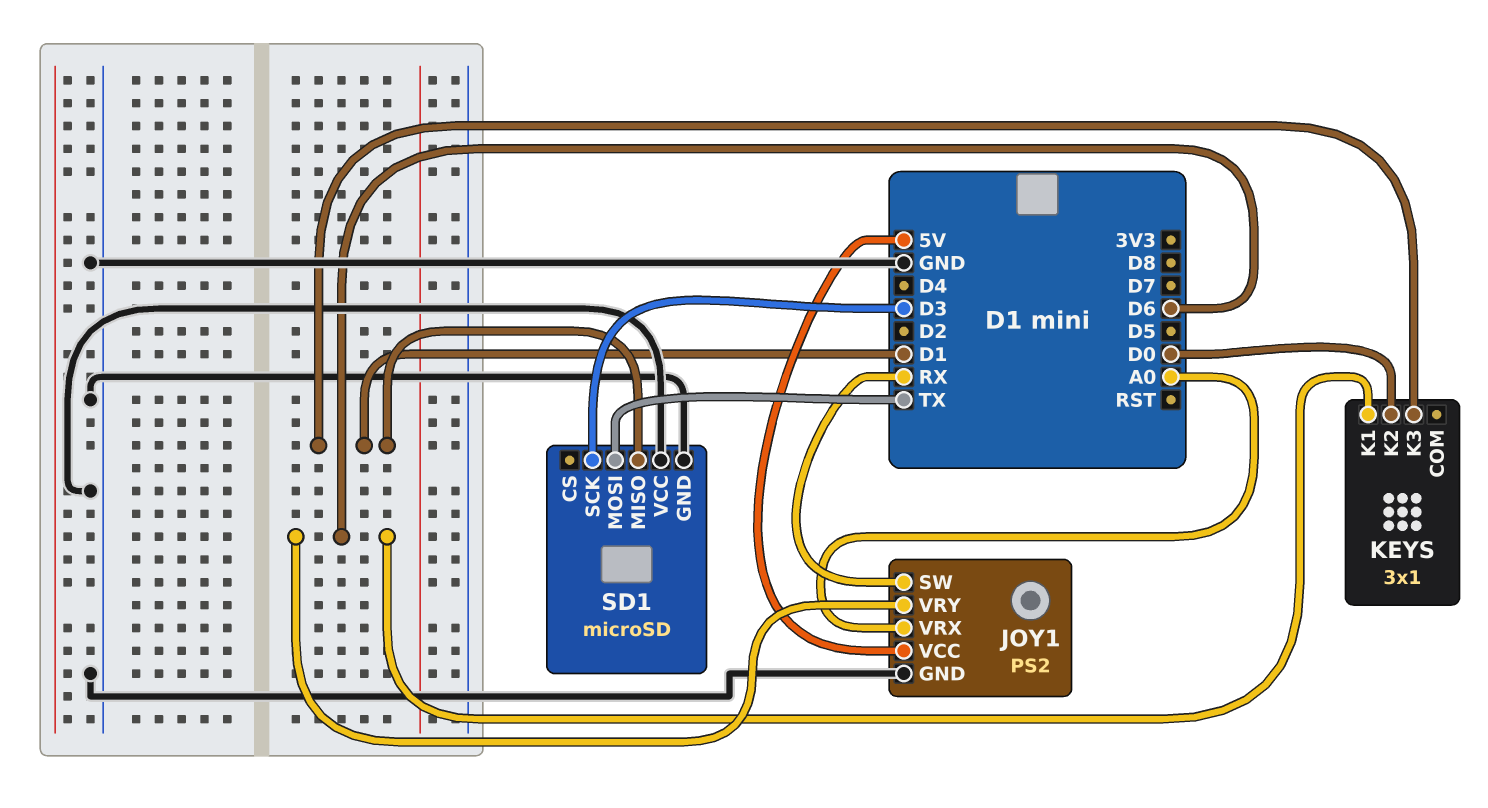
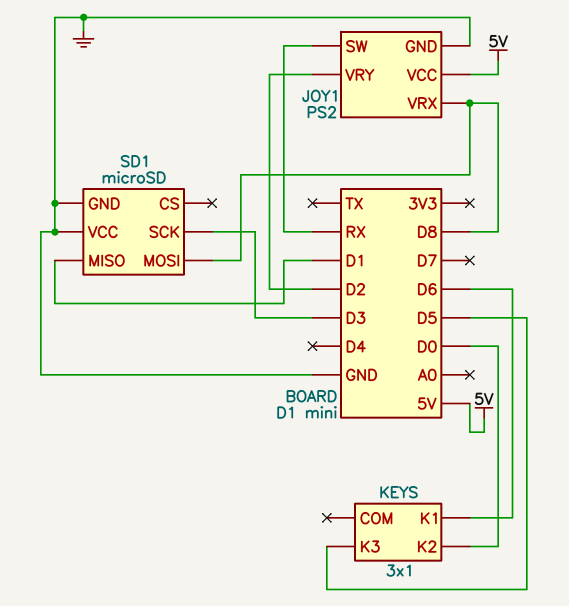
JOY1 pin VRX: A0 -> D8
JOY1 pin VRY: D6 -> D2
KEYS pin K3: D1 -> D5
SD1 pin MOSI: TX -> D8

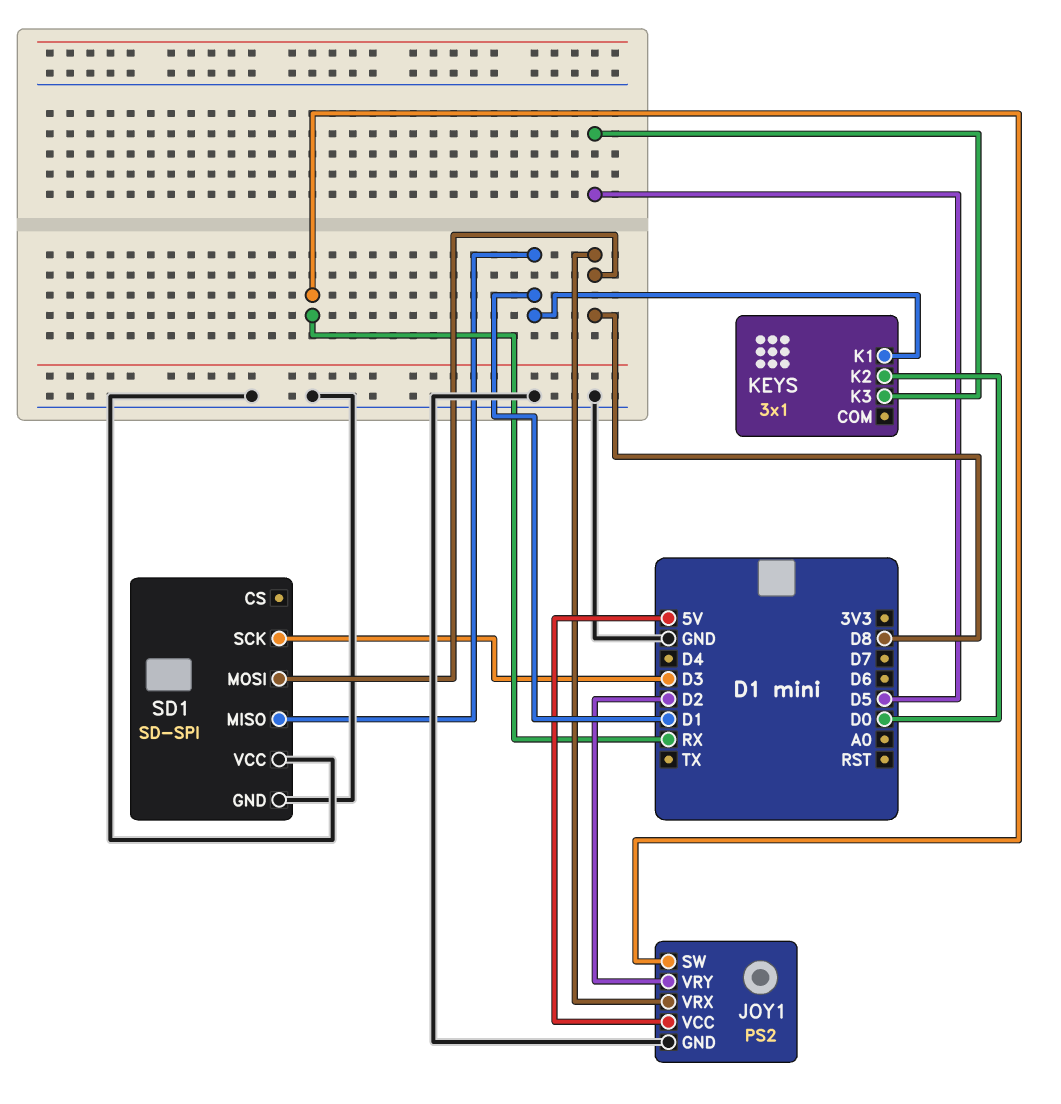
KEYS pin K1: D6 -> D1
SD1: microSD -> SD-SPI

